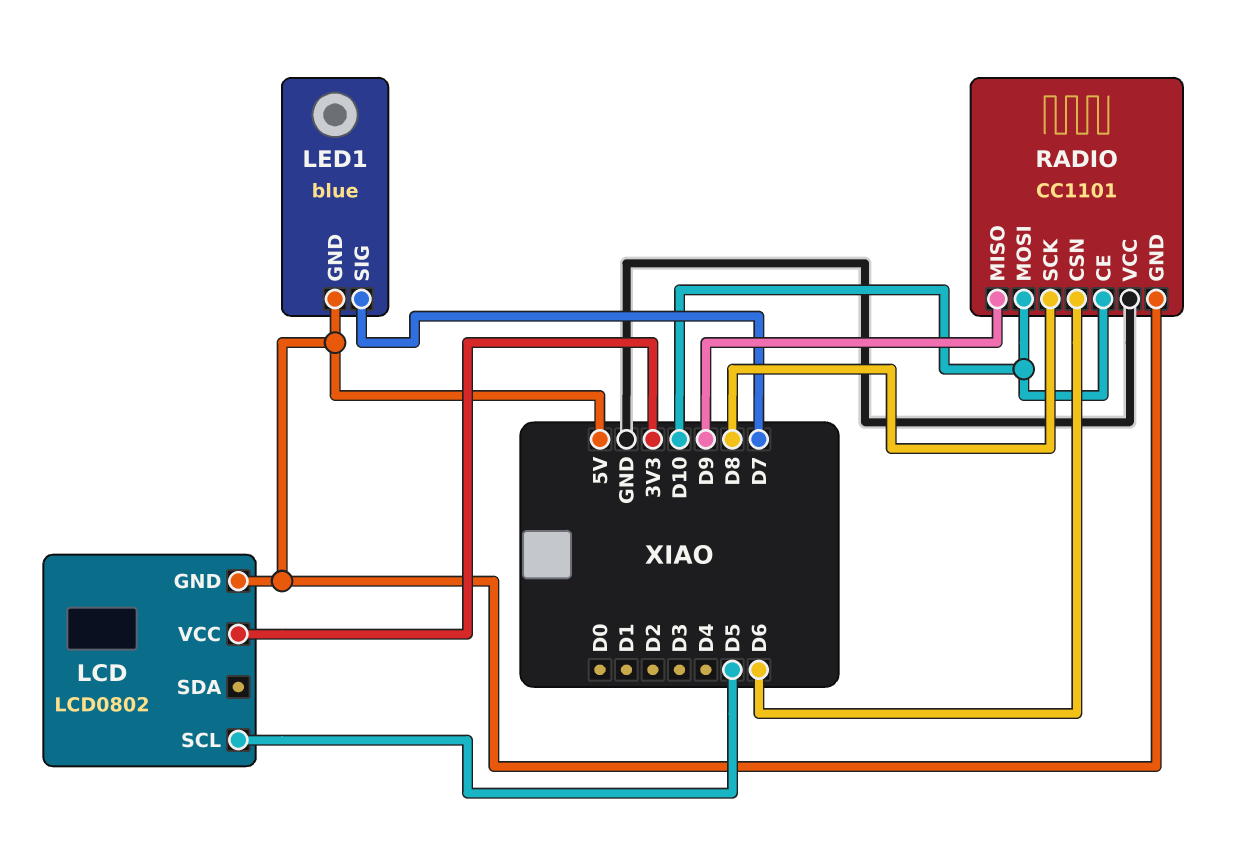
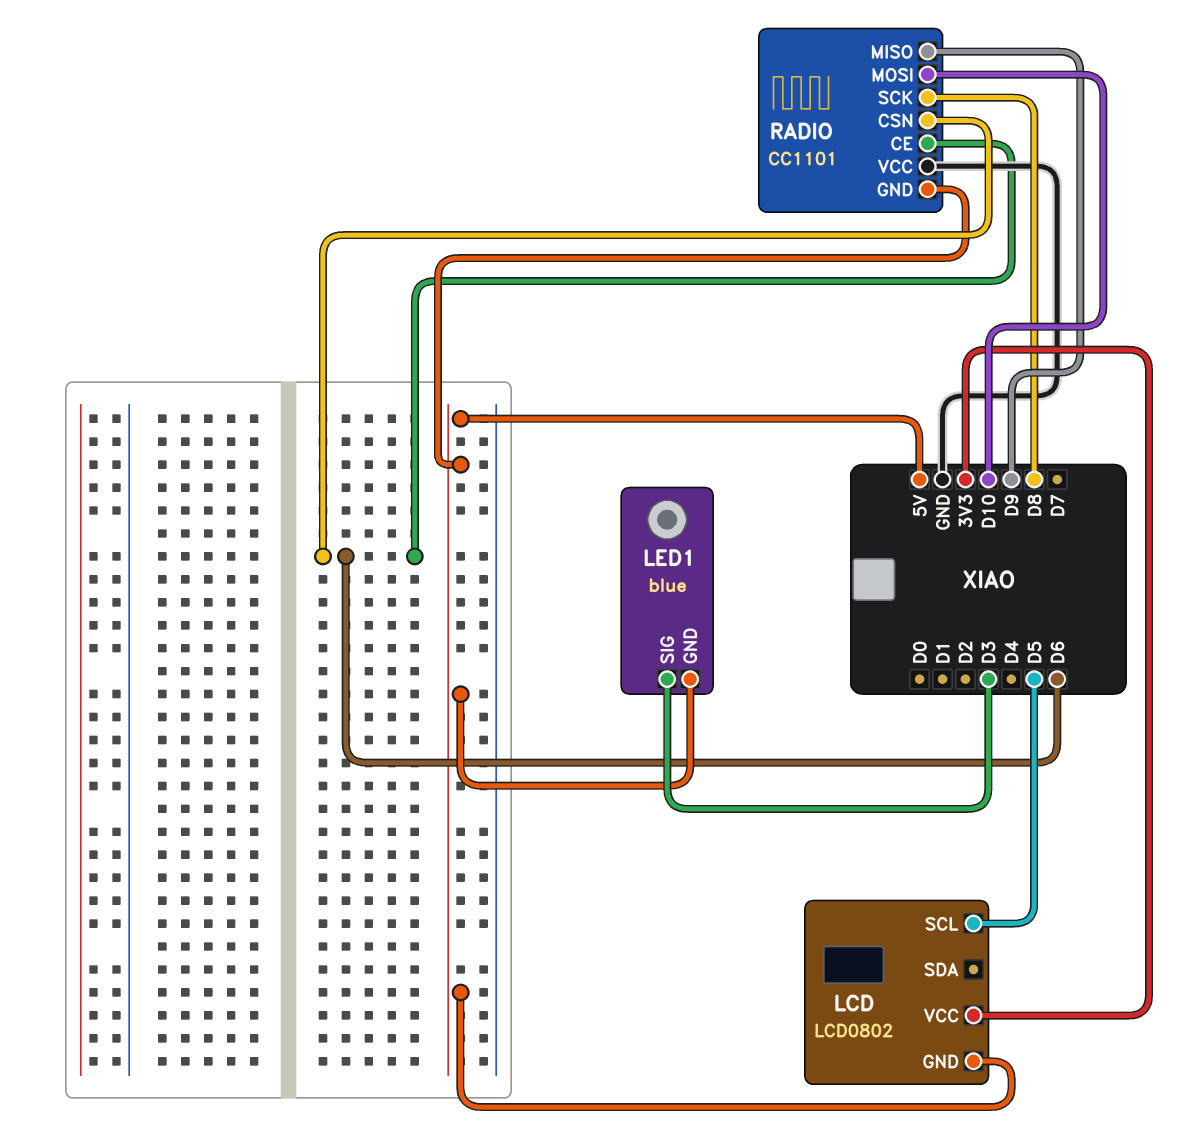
LED1 pin SIG: D7 -> D3
RADIO pin CE: D10 -> D6

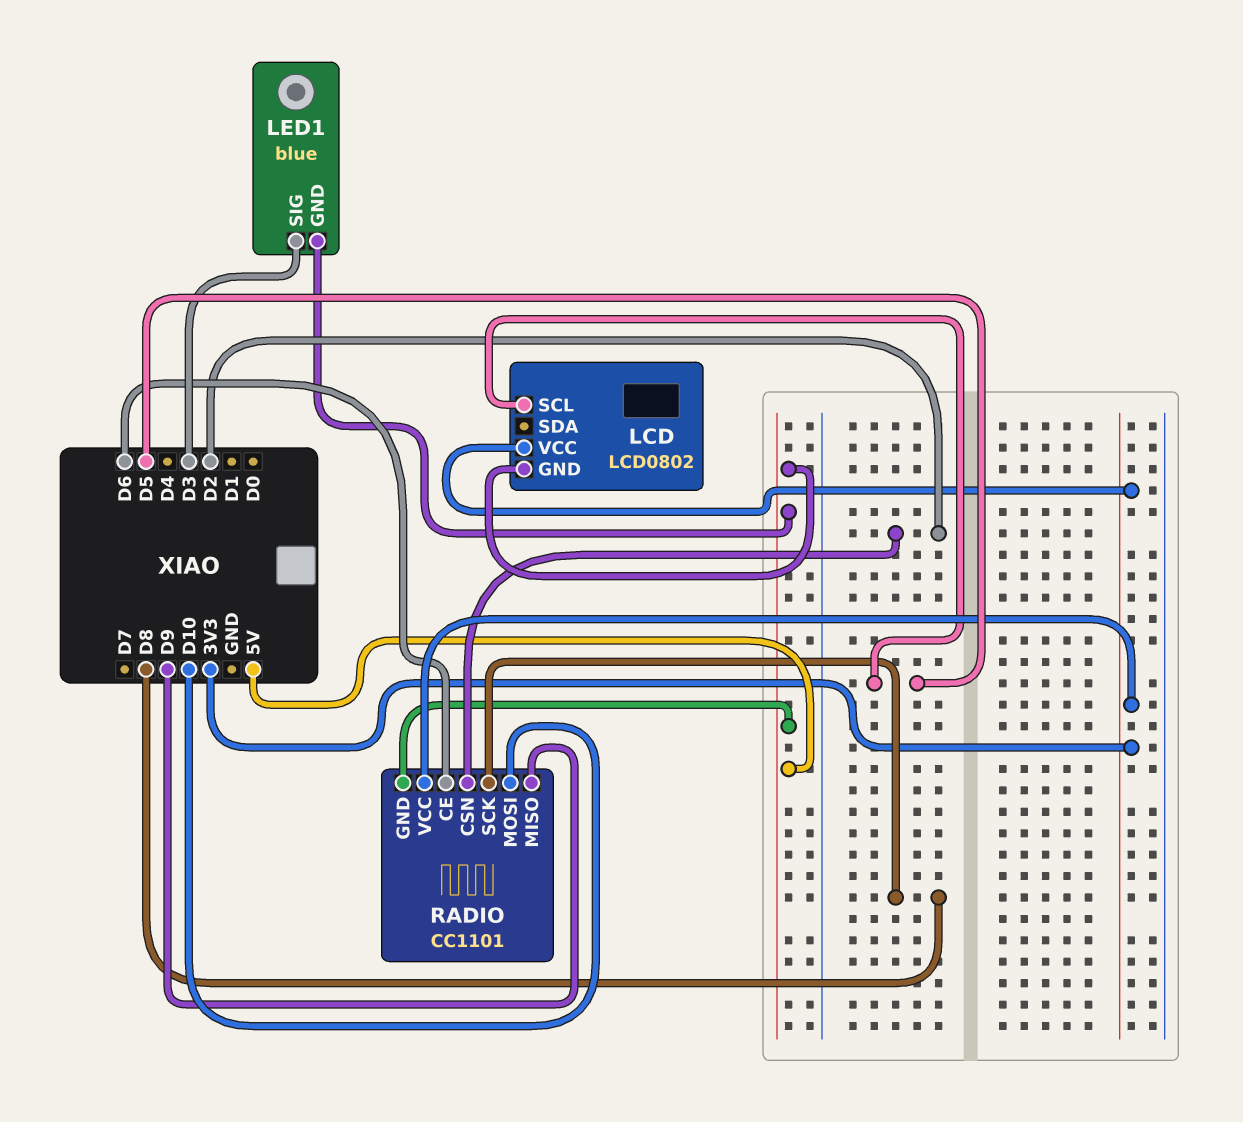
RADIO pin CSN: D6 -> D2
RADIO pin VCC: GND -> 3V3

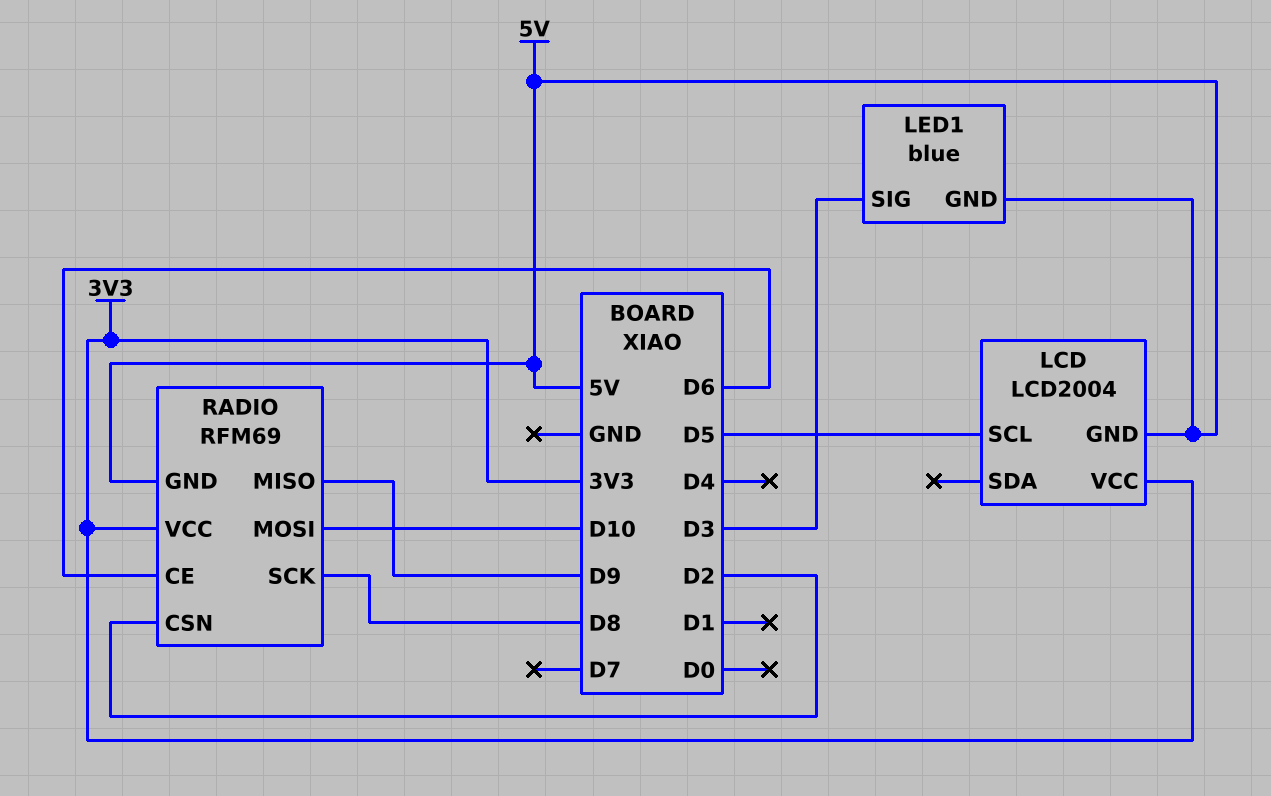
LCD: LCD0802 -> LCD2004
RADIO: CC1101 -> RFM69

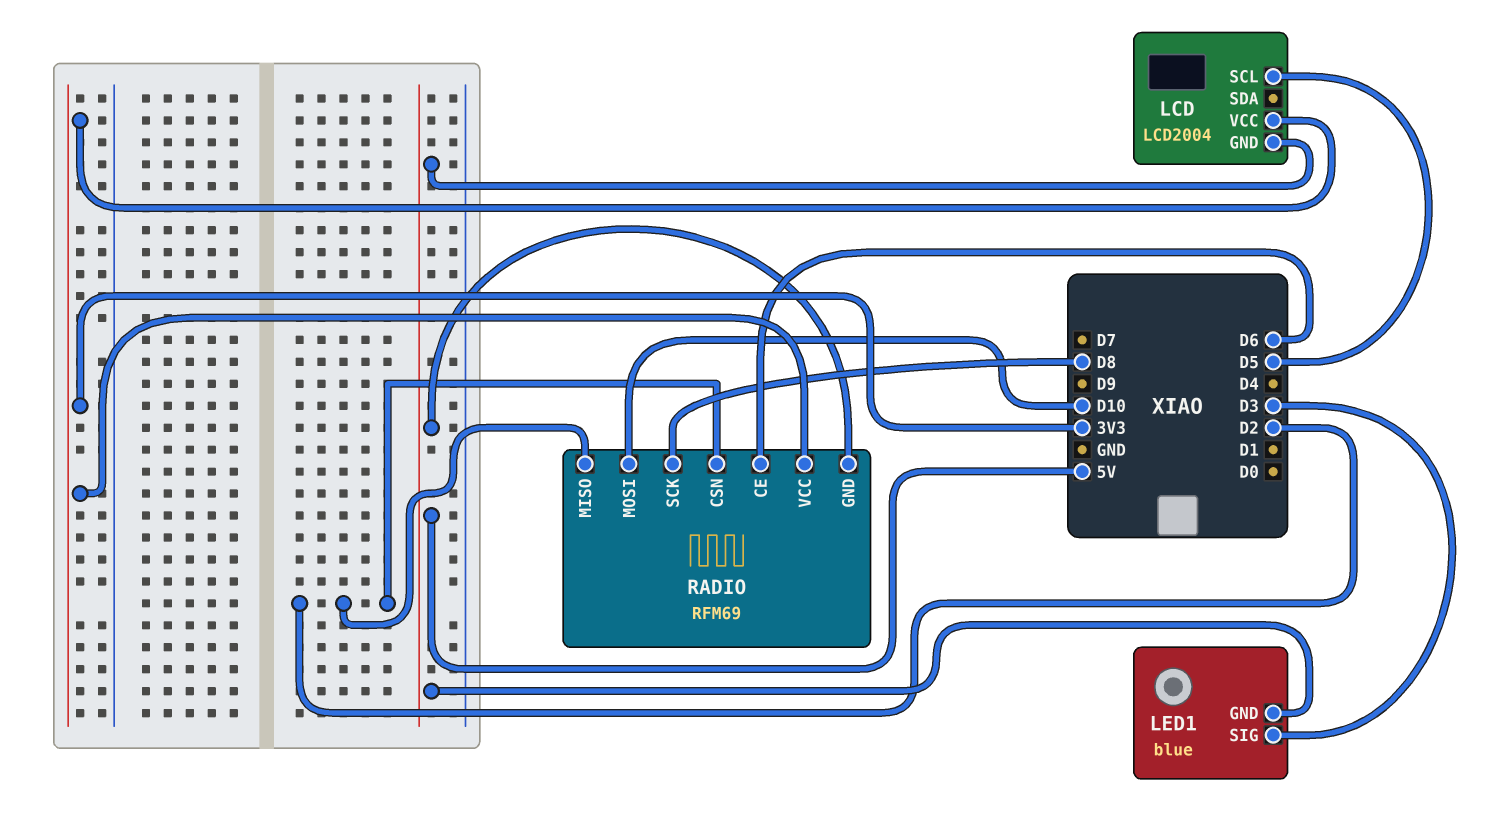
RADIO pin MISO: D9 -> D2

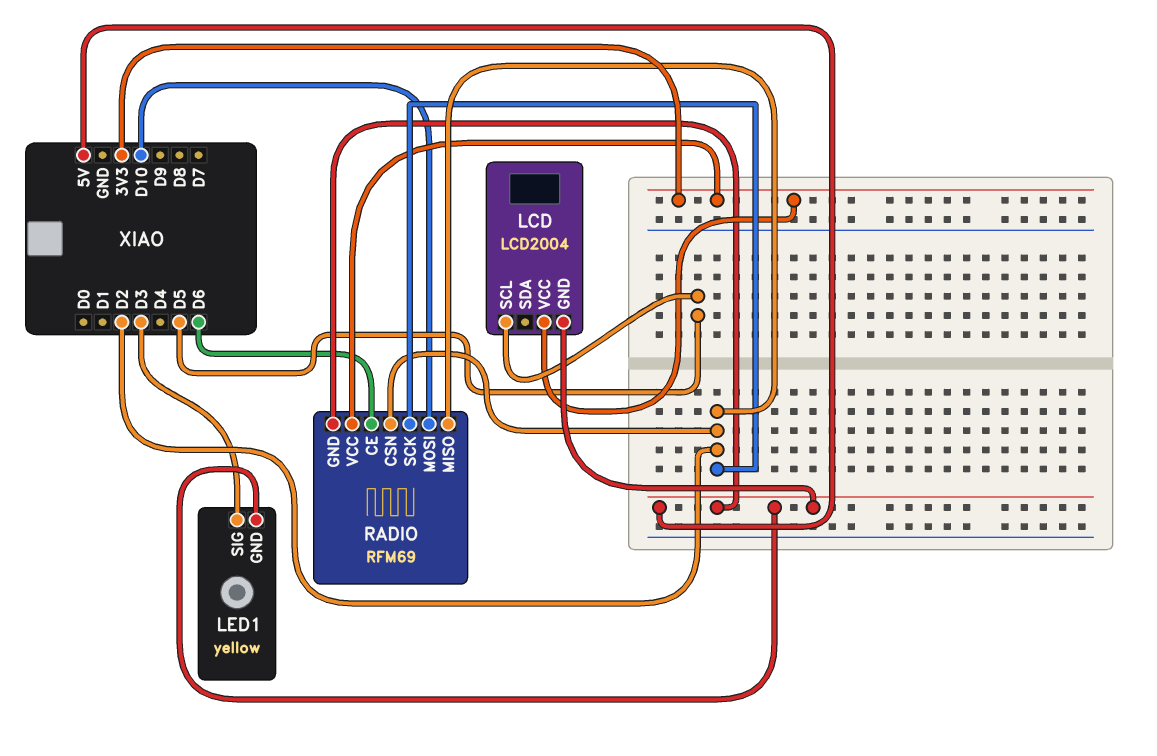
LED1: blue -> yellow
RADIO pin SCK: D8 -> D2

